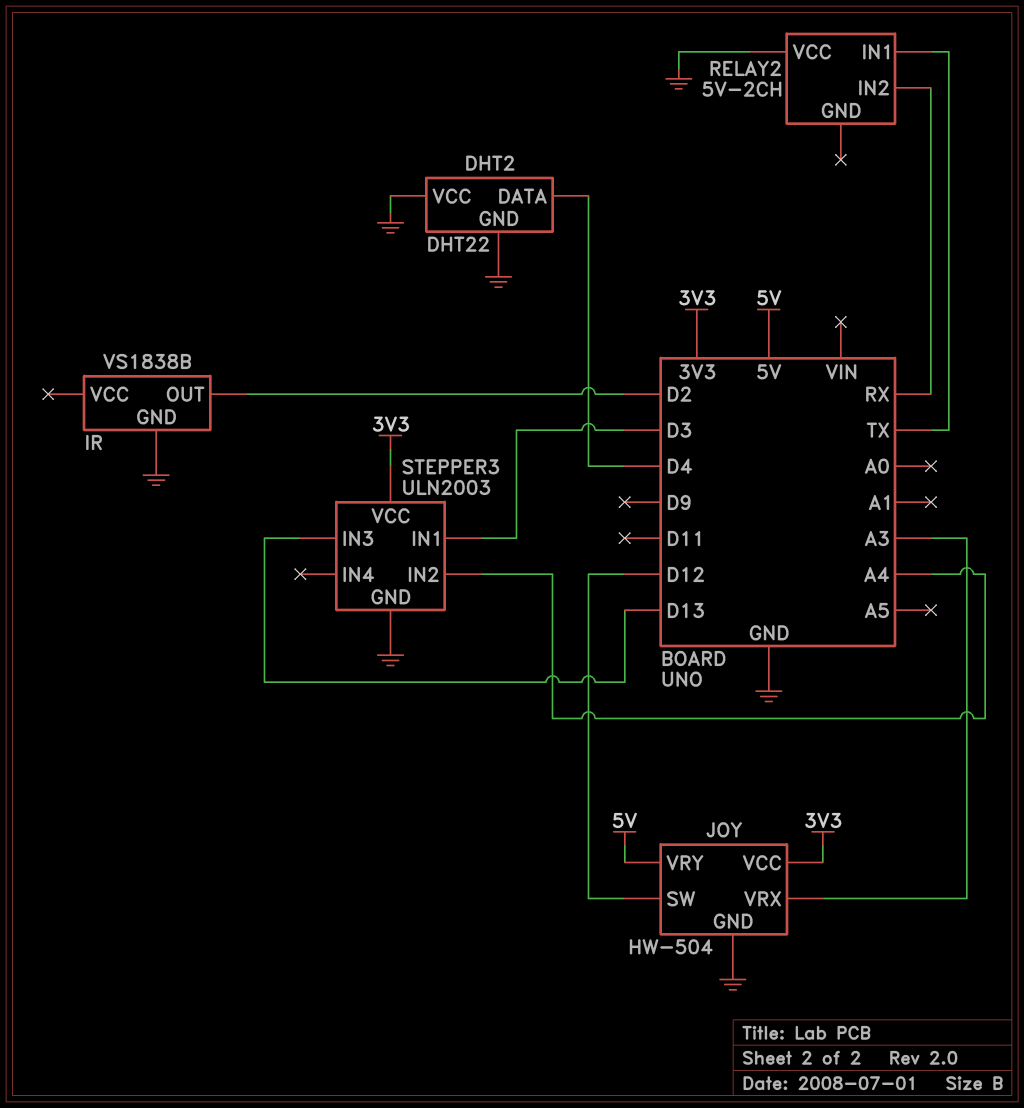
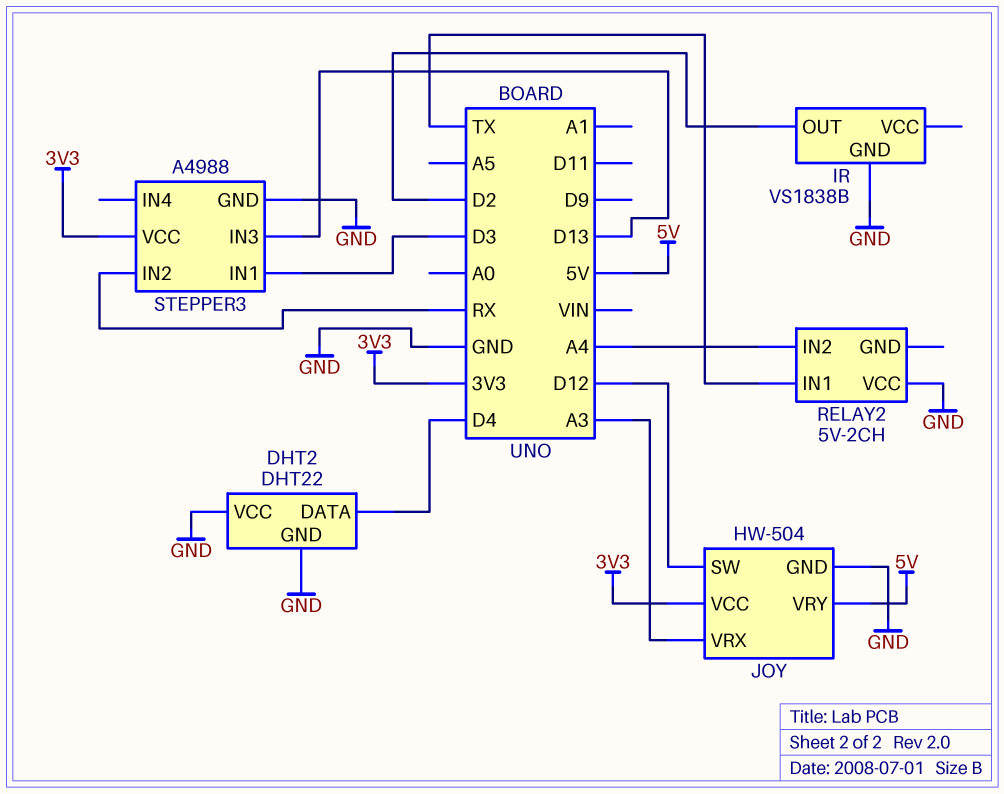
RELAY2 pin IN2: RX -> A4
STEPPER3: ULN2003 -> A4988
STEPPER3 pin IN2: A4 -> RX

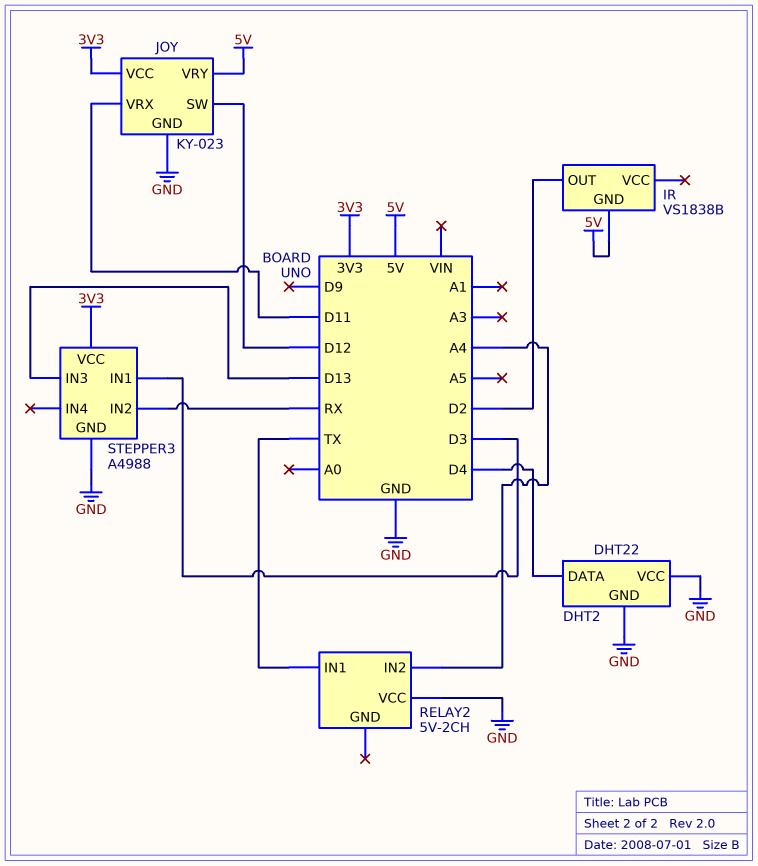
IR pin GND: GND -> 5V
JOY: HW-504 -> KY-023
JOY pin VRX: A3 -> D11

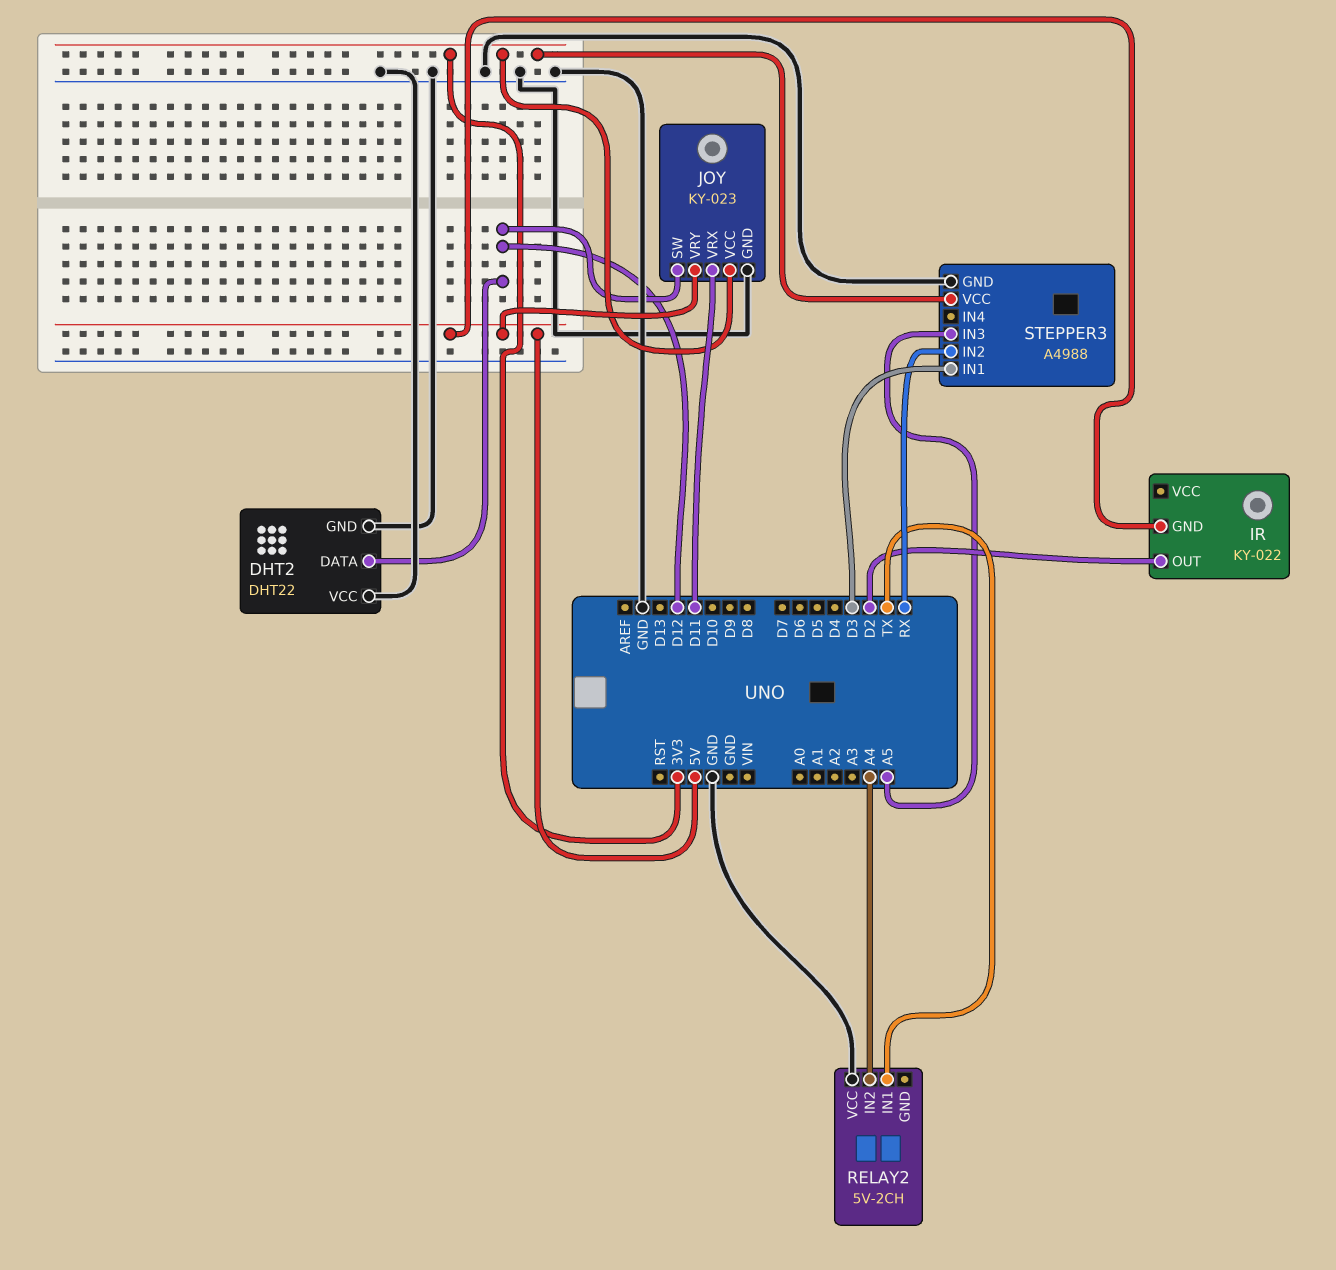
DHT2 pin DATA: D4 -> D12
IR: VS1838B -> KY-022
STEPPER3 pin IN3: D13 -> A5

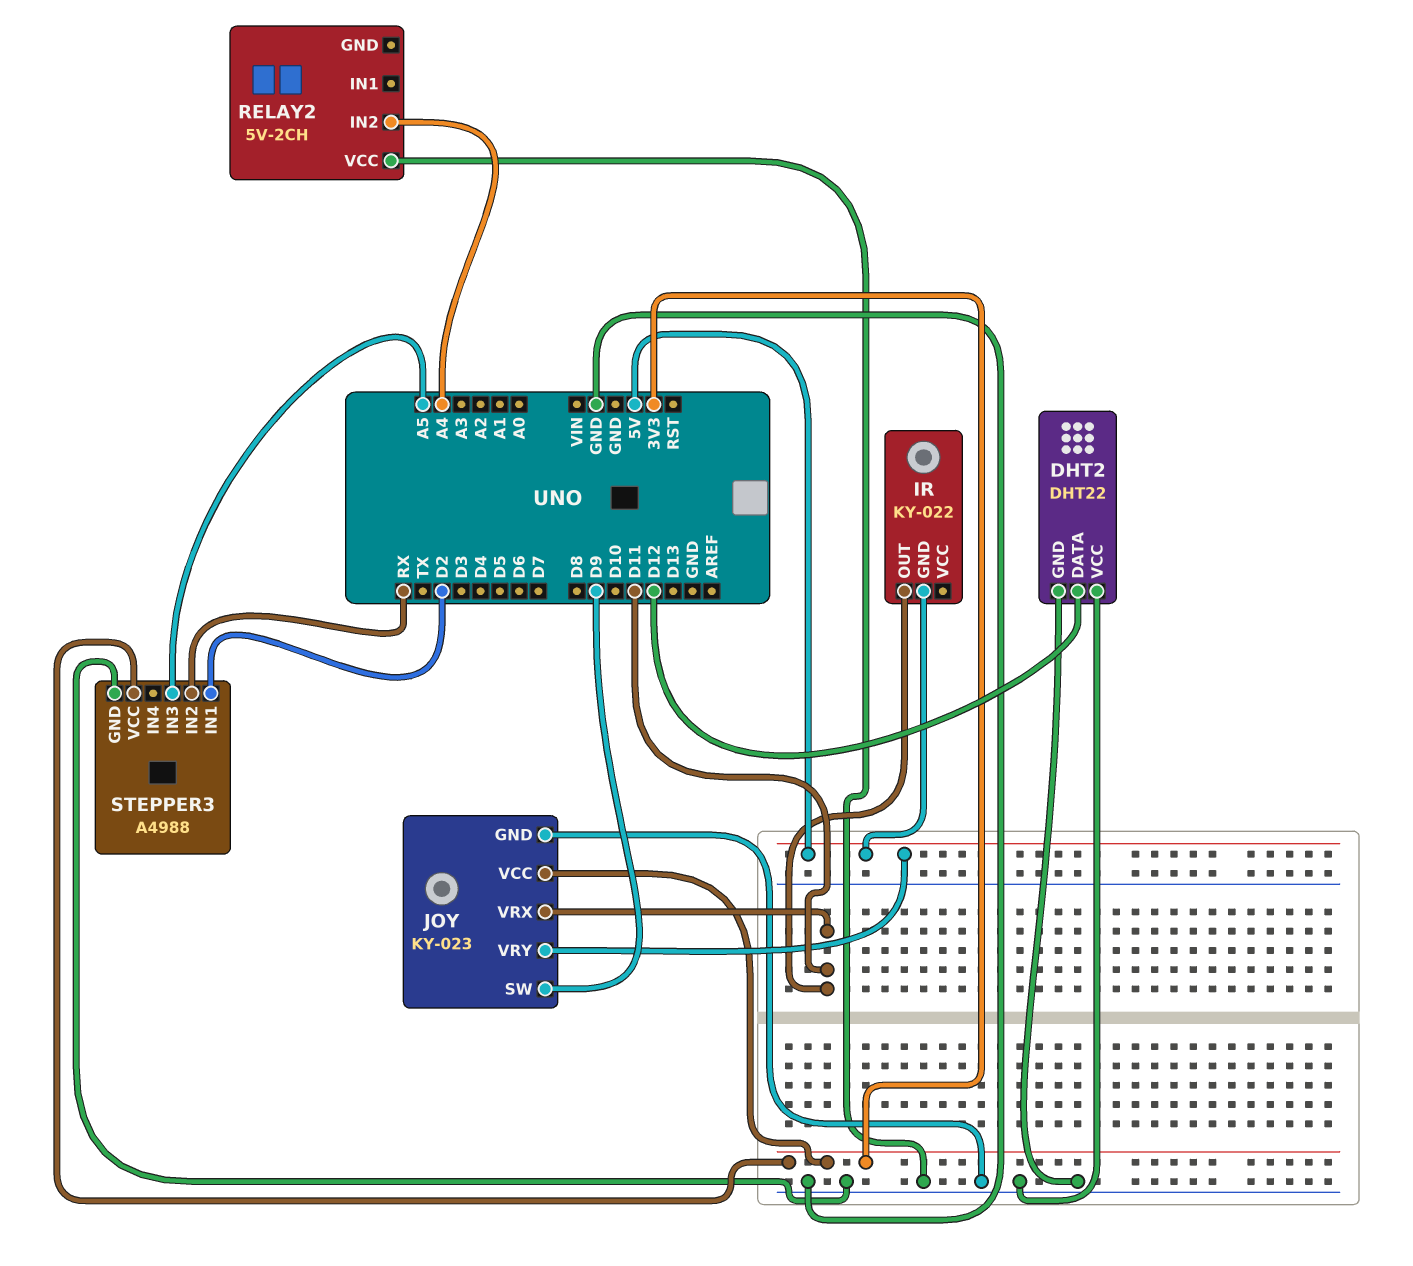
IR pin OUT: D2 -> D11
JOY pin SW: D12 -> D9
RELAY2 pin IN1: TX -> none
STEPPER3 pin IN1: D3 -> D2

